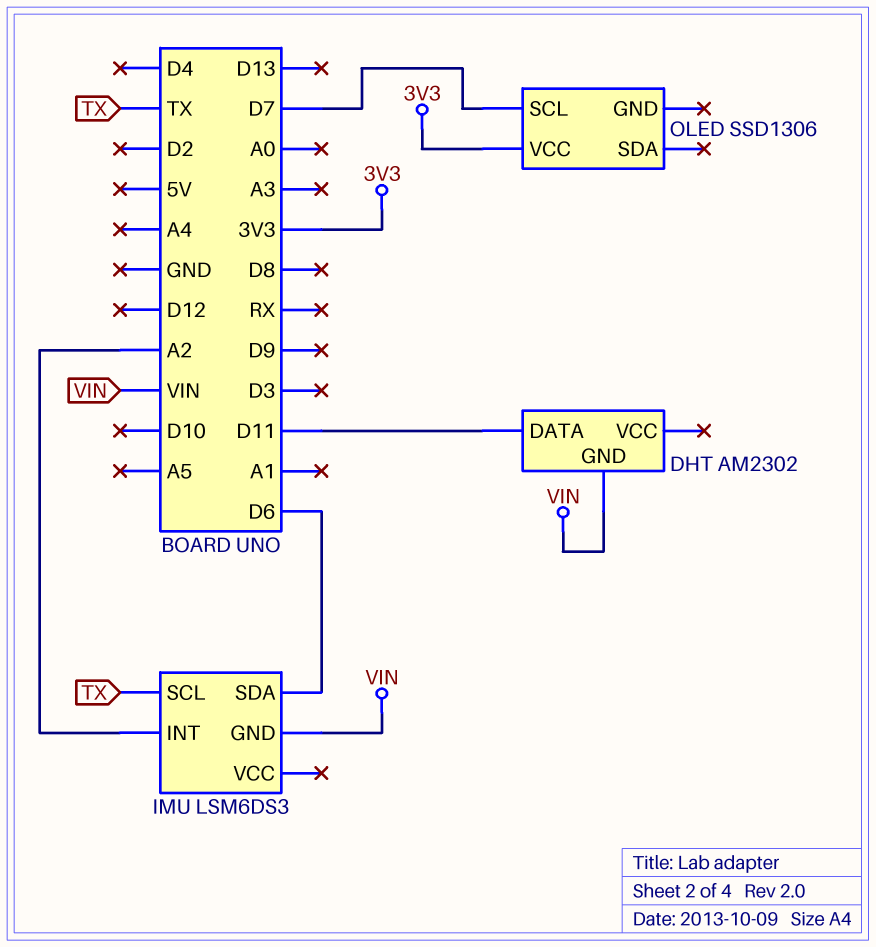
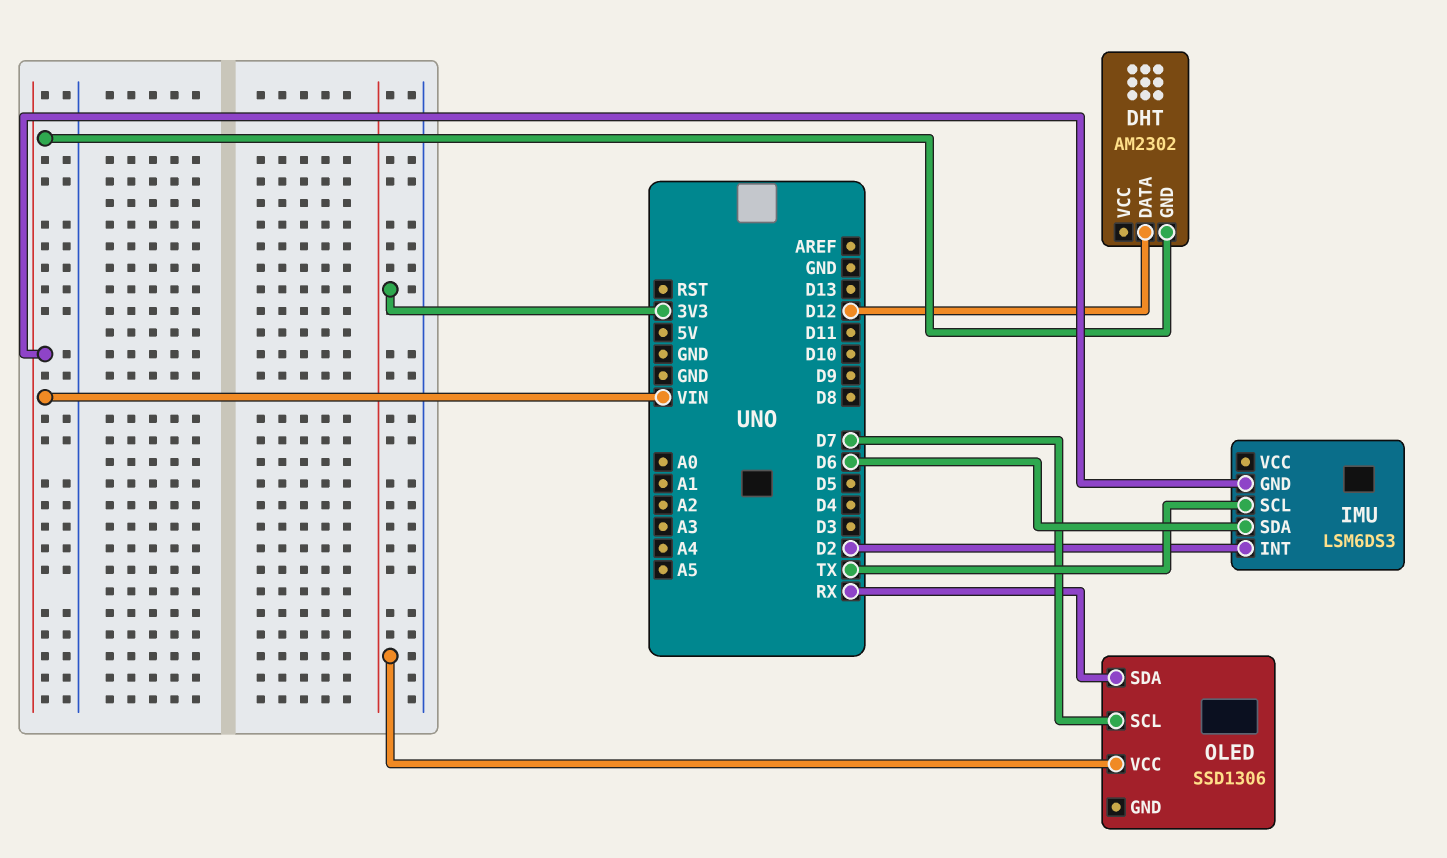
DHT pin DATA: D11 -> D12
IMU pin INT: A2 -> D2
OLED pin SDA: none -> RX

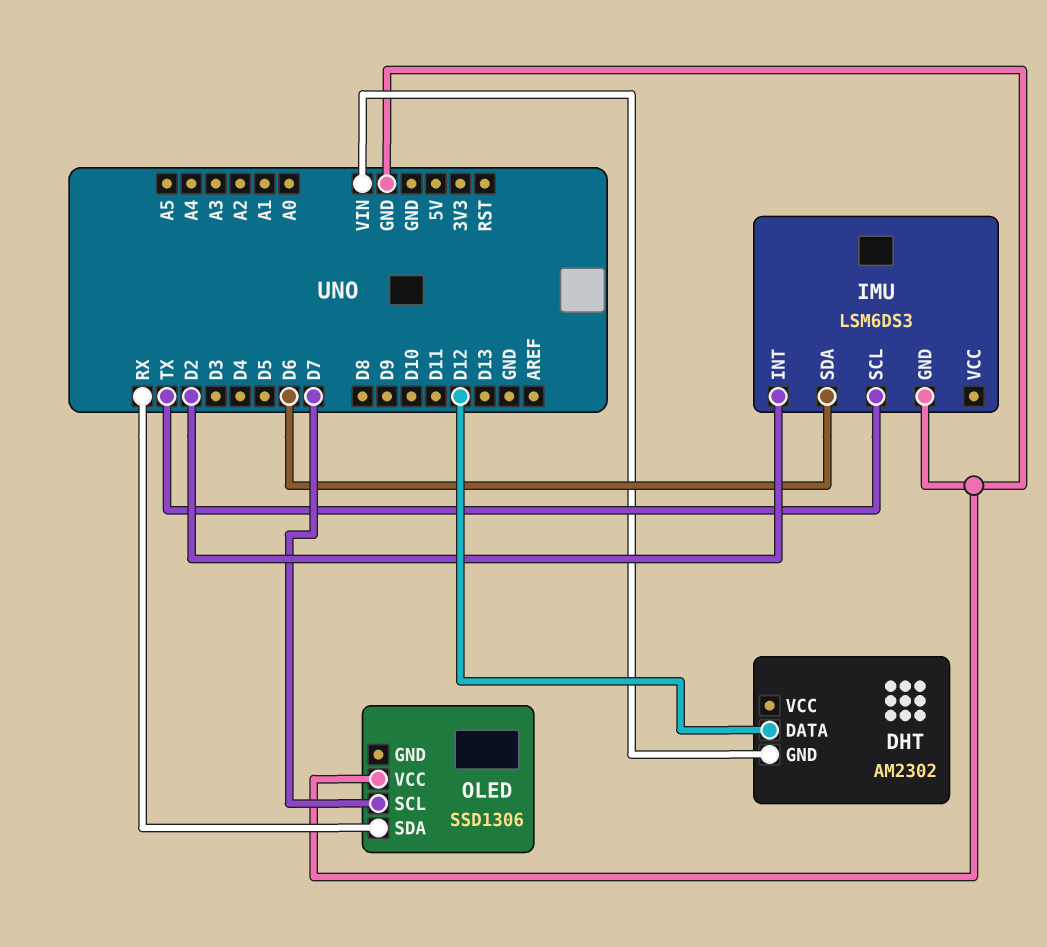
IMU pin GND: VIN -> GND
OLED pin VCC: 3V3 -> GND

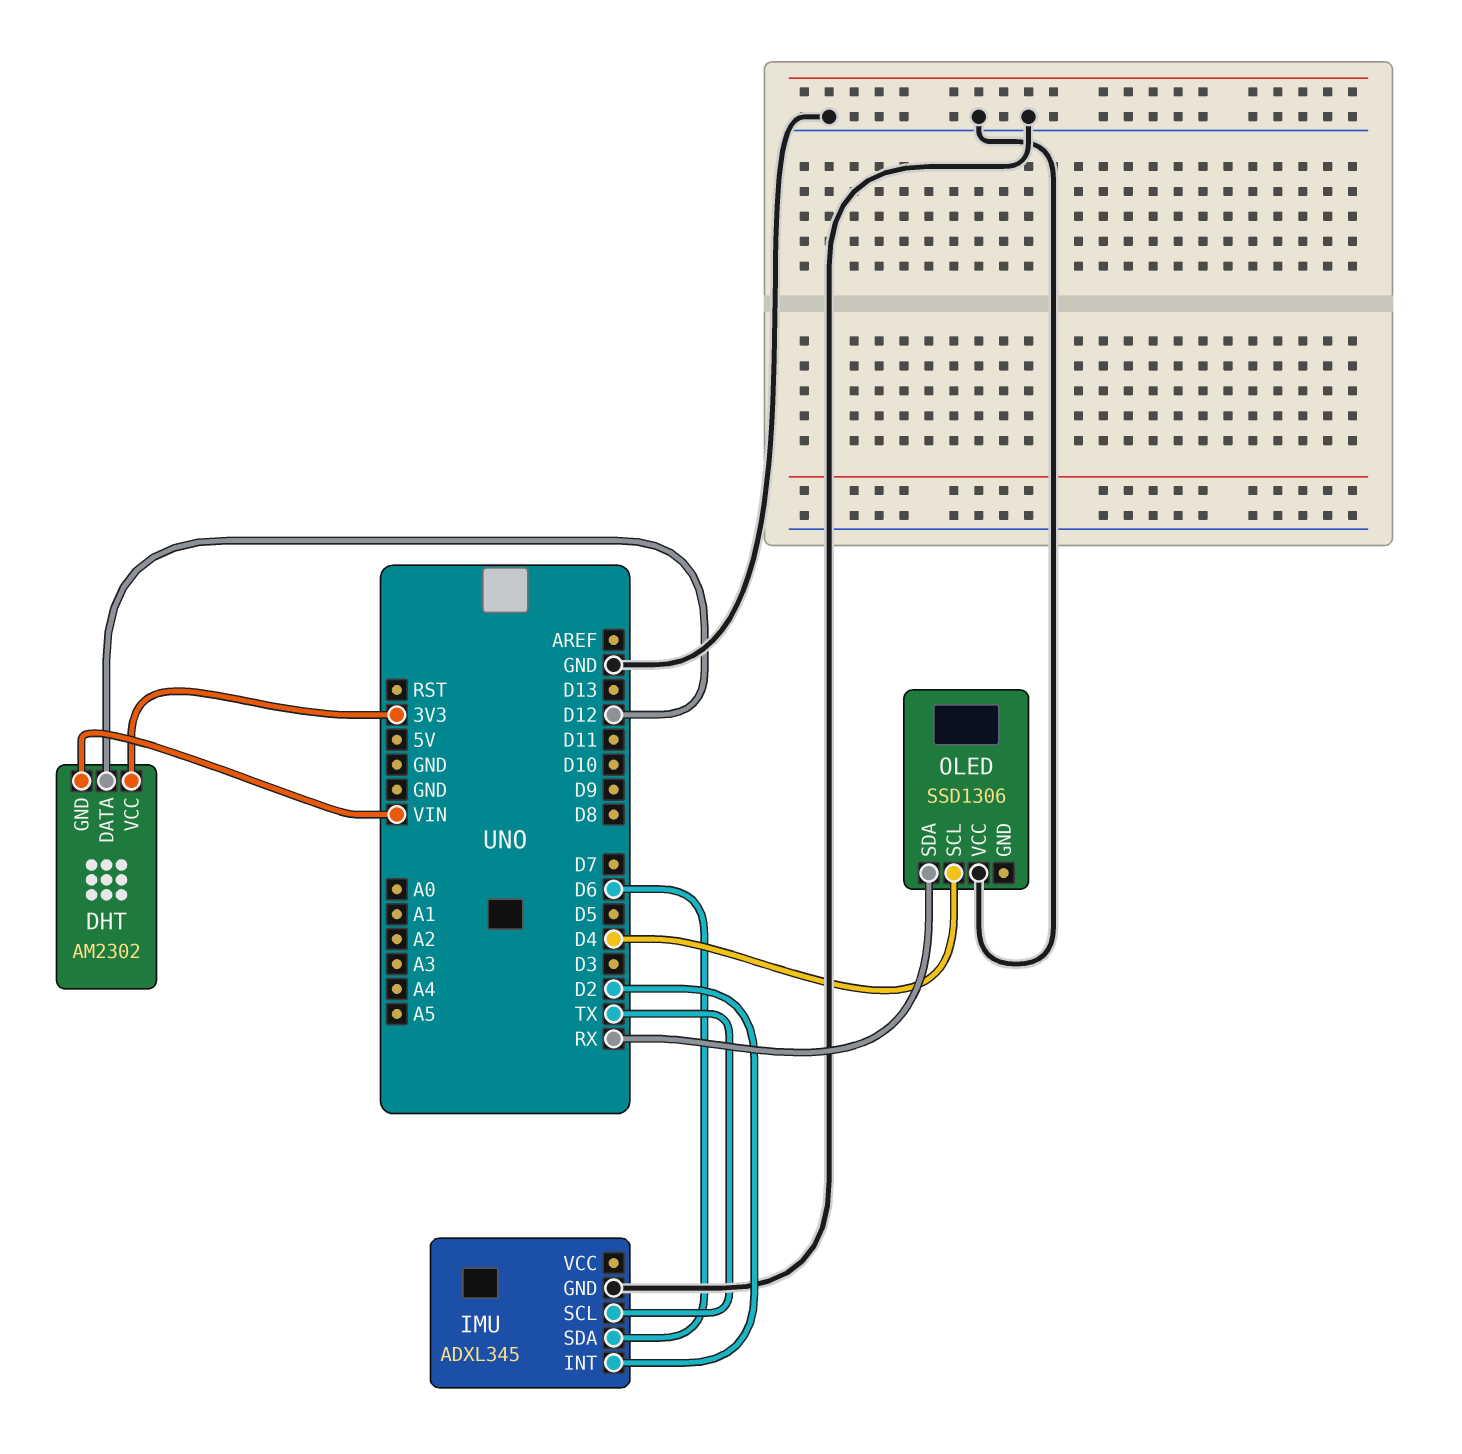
DHT pin VCC: none -> 3V3
IMU: LSM6DS3 -> ADXL345
OLED pin SCL: D7 -> D4

